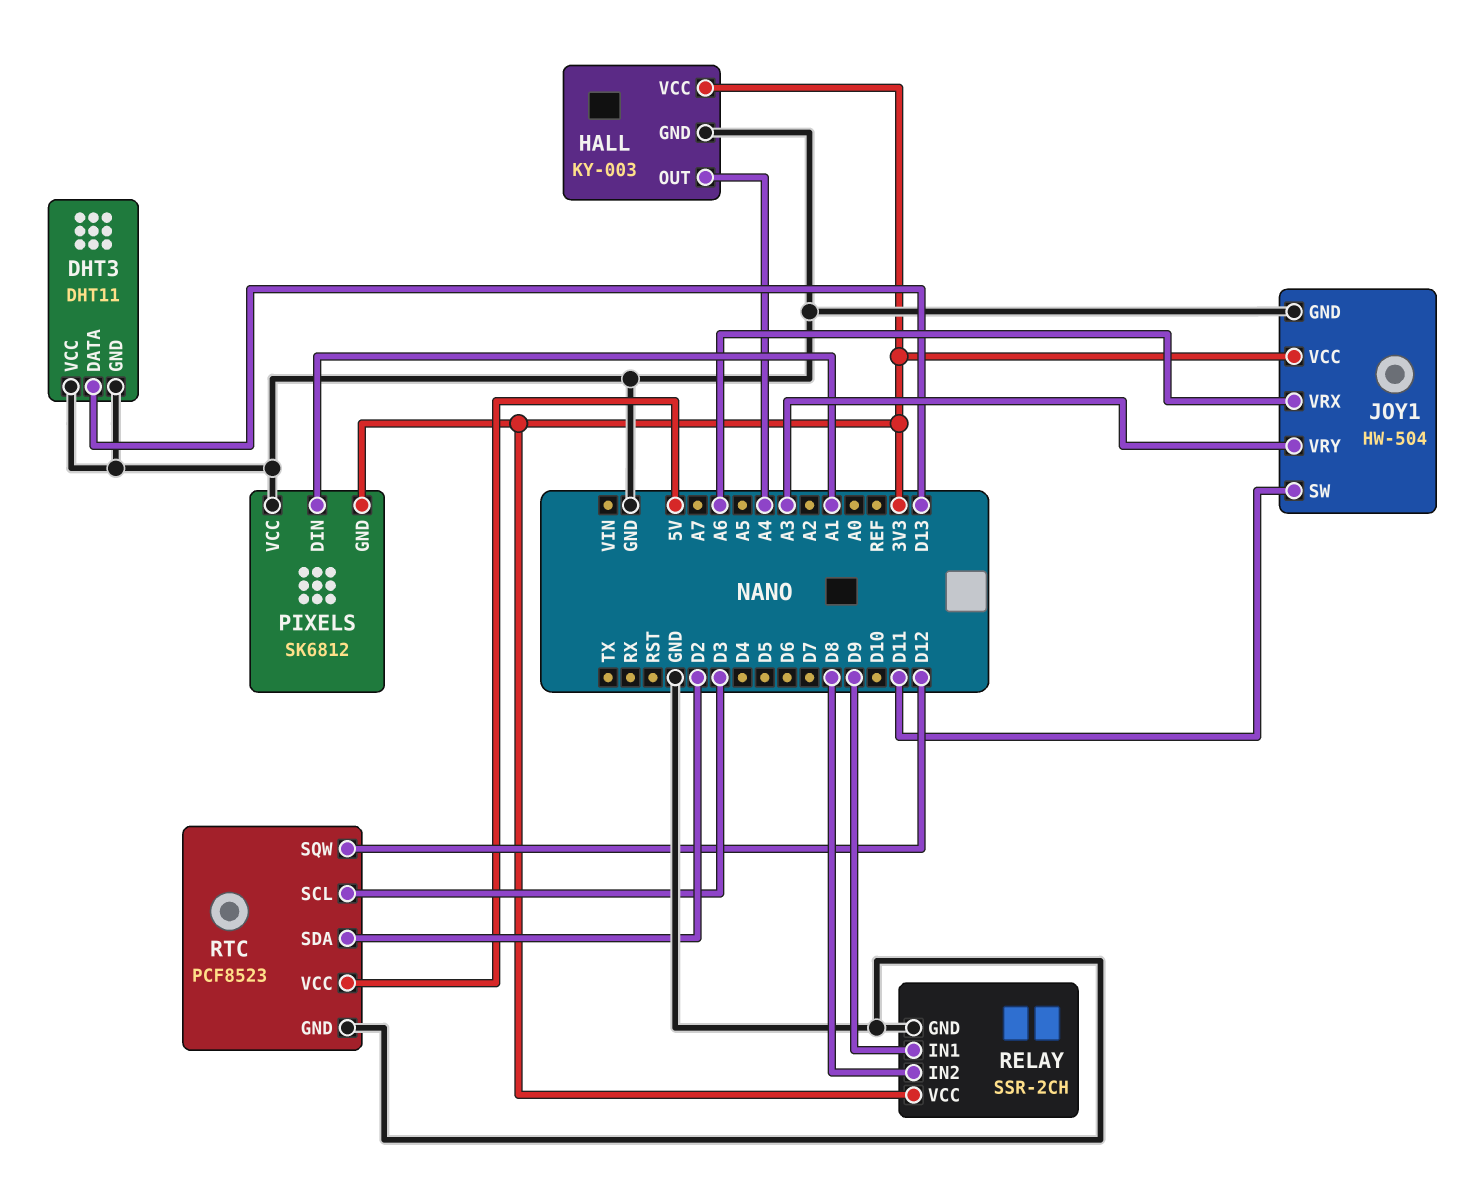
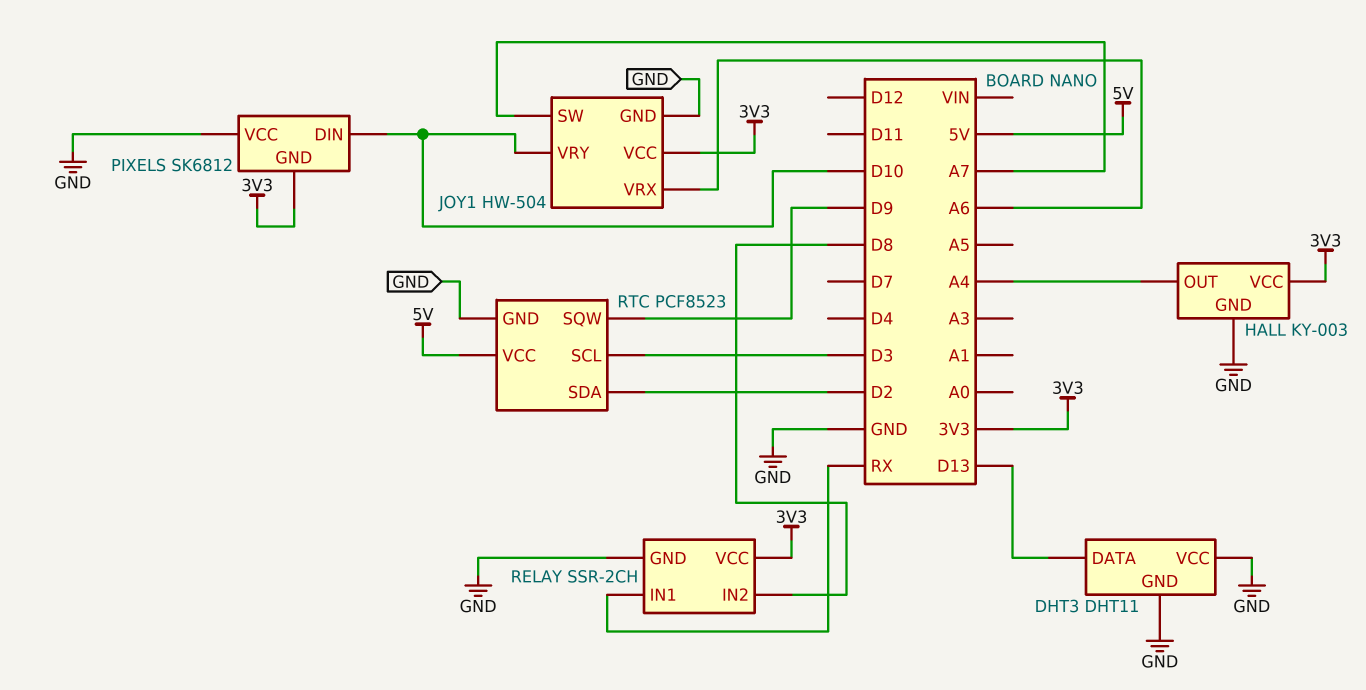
JOY1 pin SW: D11 -> A7
JOY1 pin VRY: A3 -> D10
PIXELS pin DIN: A1 -> D10
RELAY pin IN1: D9 -> RX
RTC pin SQW: D12 -> D9

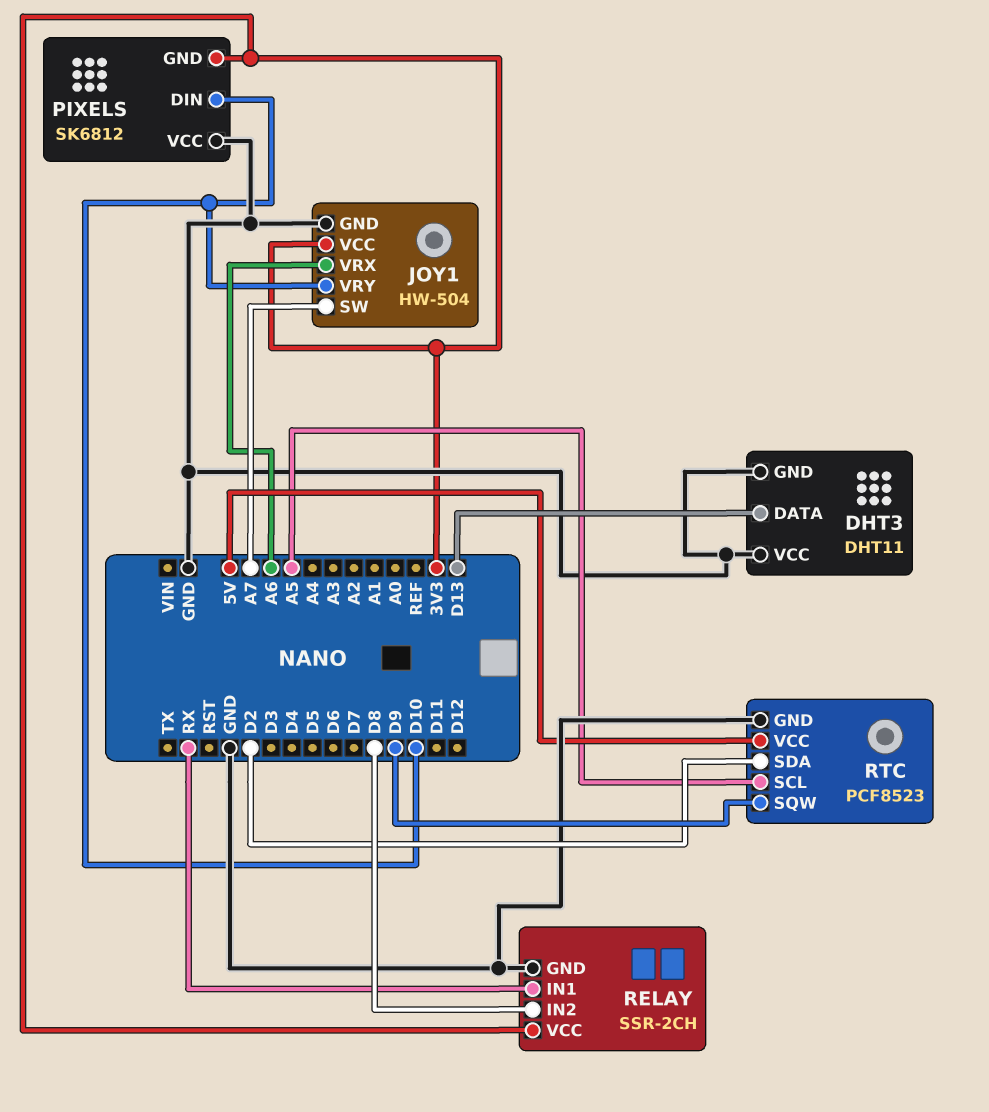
HALL: KY-003 -> none
HALL pin GND: GND -> none
HALL pin OUT: A4 -> none
HALL pin VCC: 3V3 -> none
RTC pin SCL: D3 -> A5

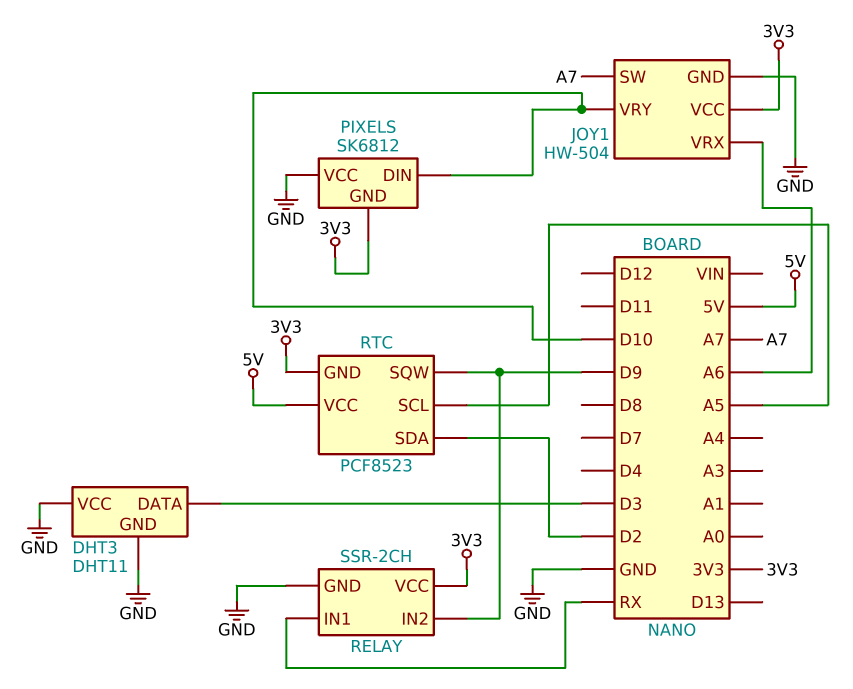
DHT3 pin DATA: D13 -> D3
RELAY pin IN2: D8 -> D9
RTC pin GND: GND -> 3V3

